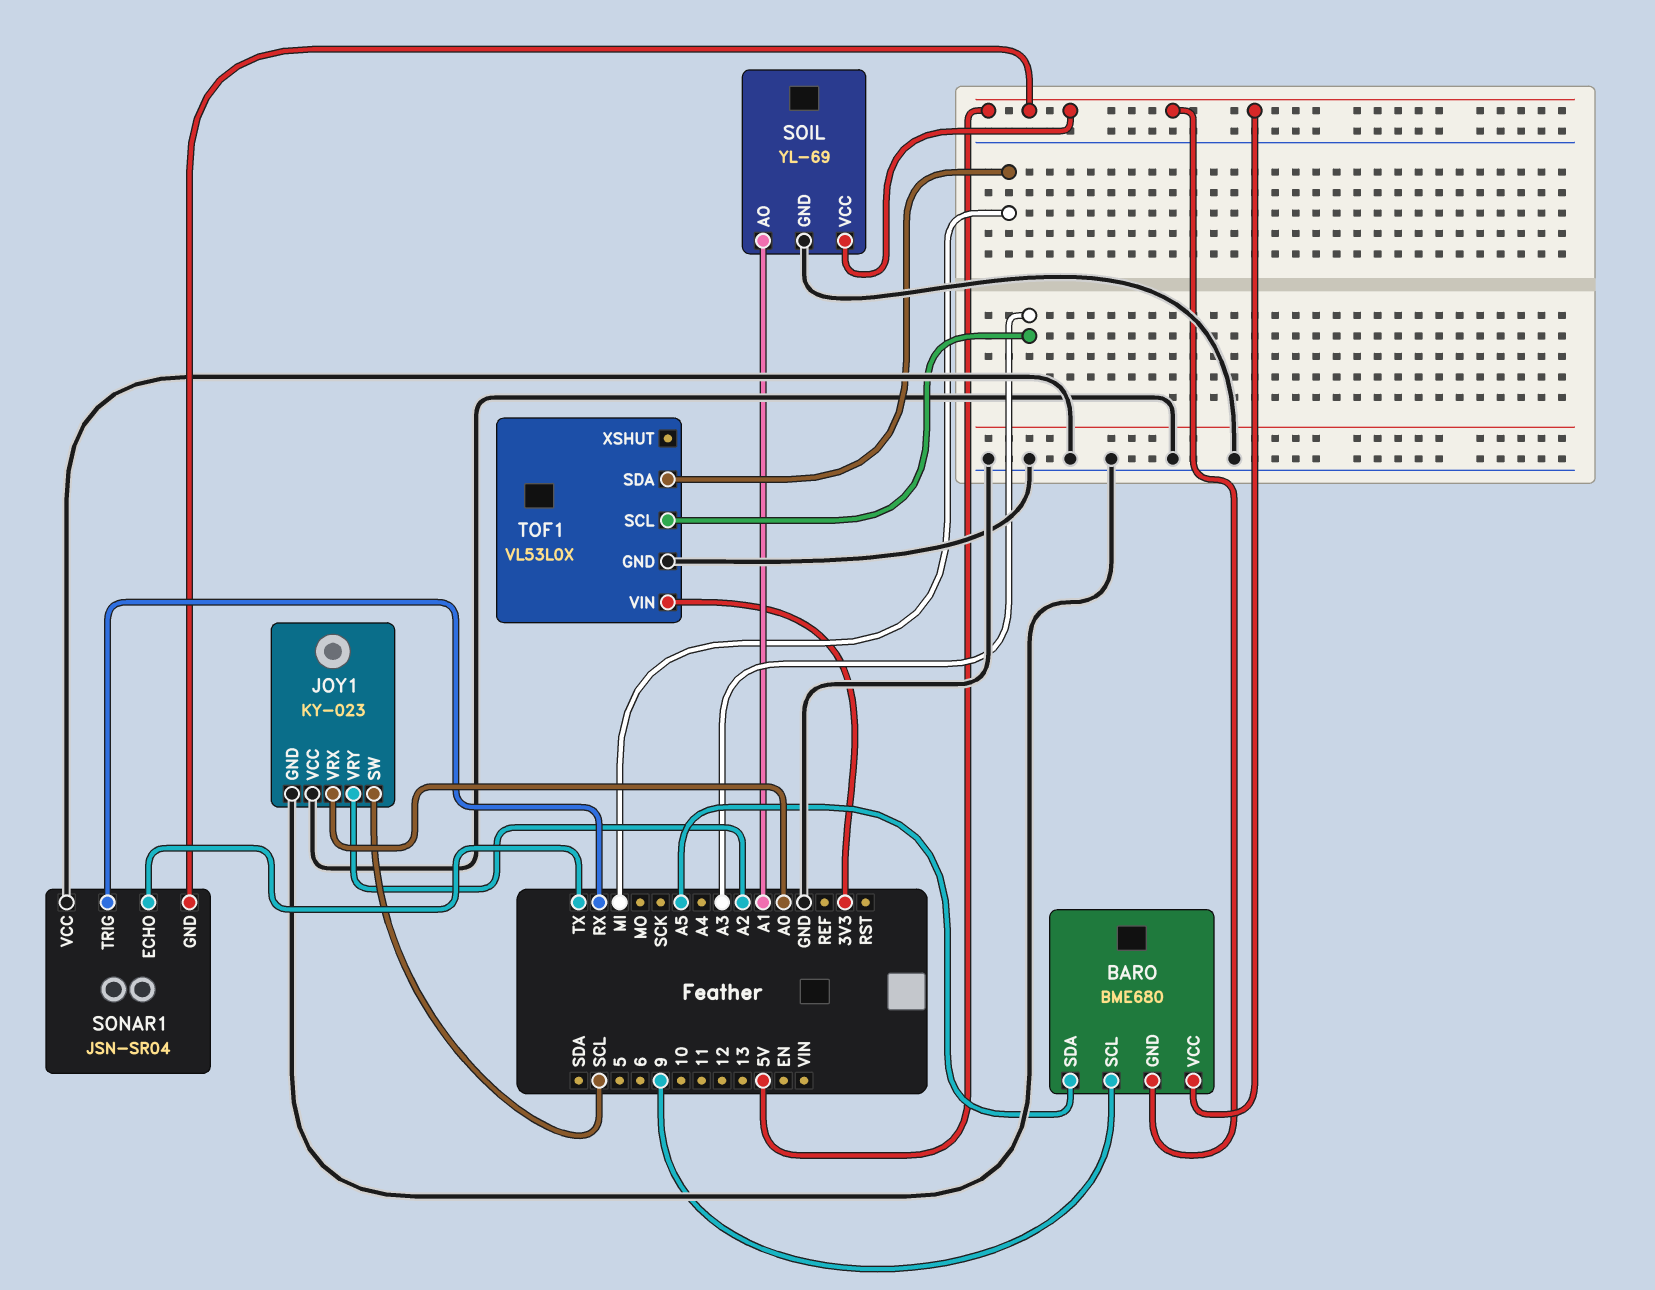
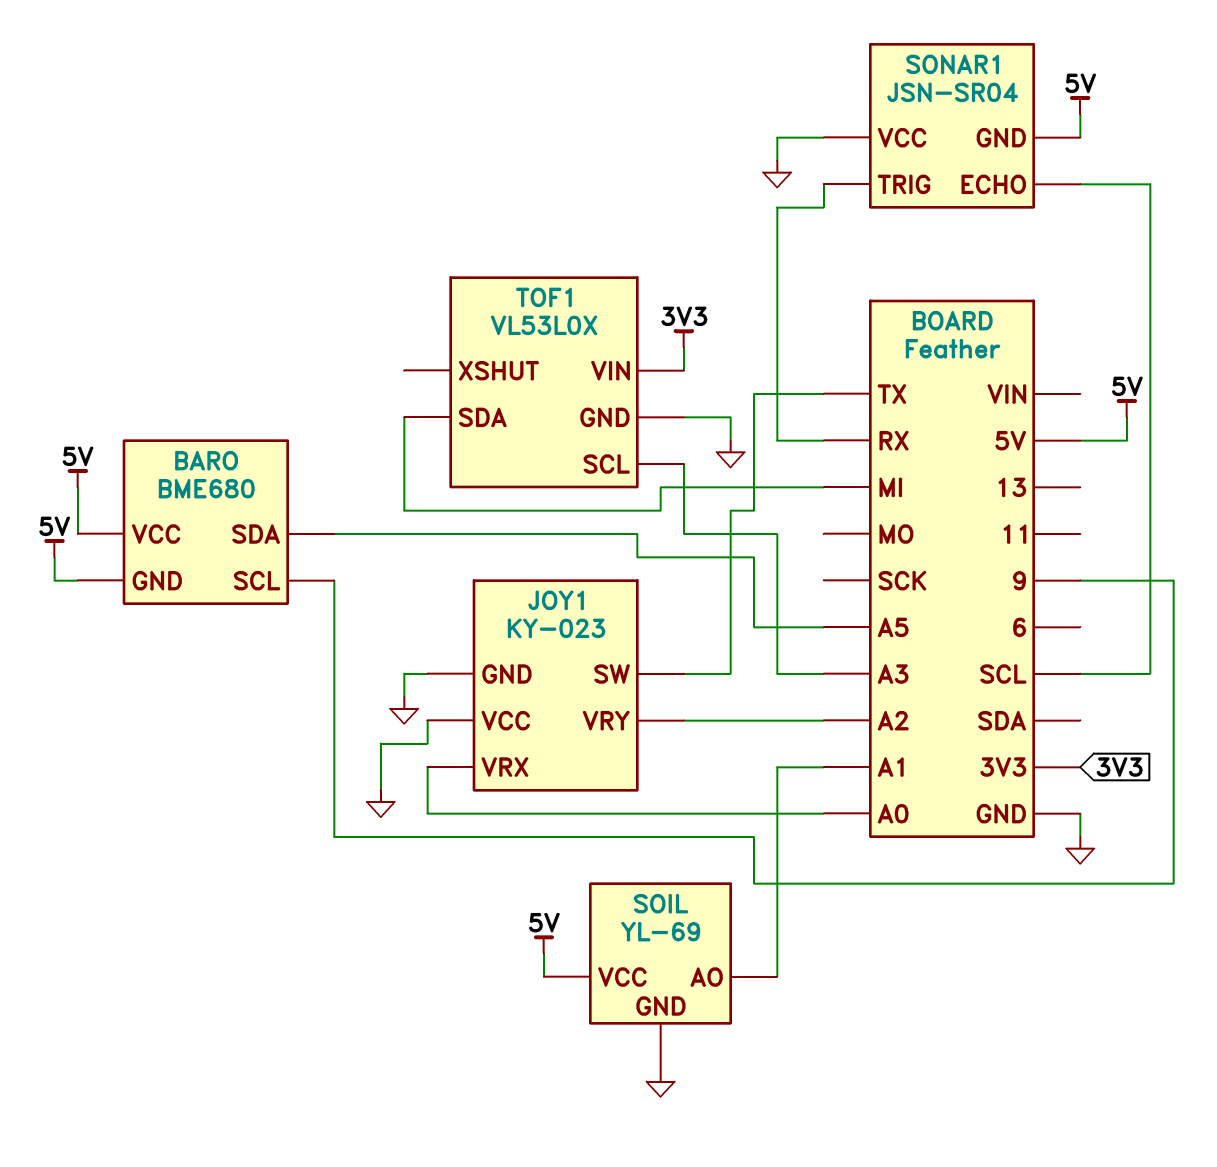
JOY1 pin SW: SCL -> TX
SONAR1 pin ECHO: TX -> SCL

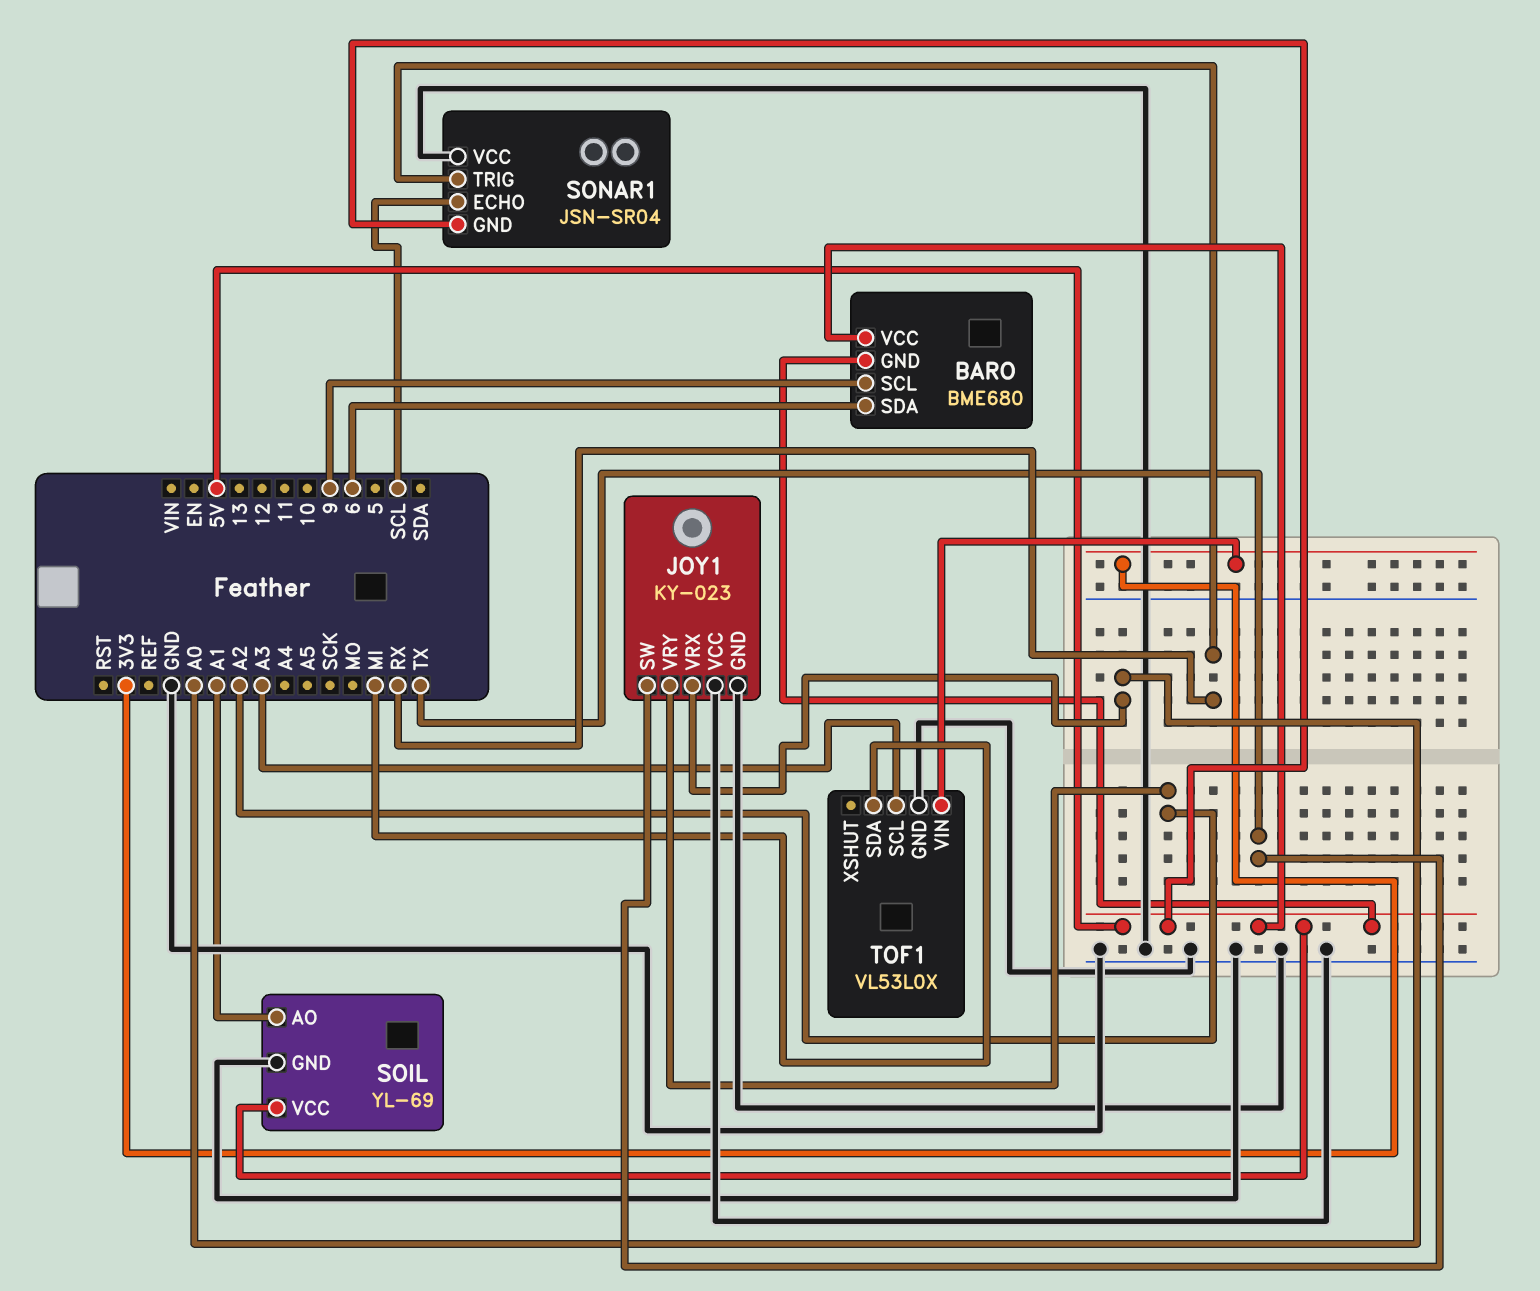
BARO pin SDA: A5 -> 6

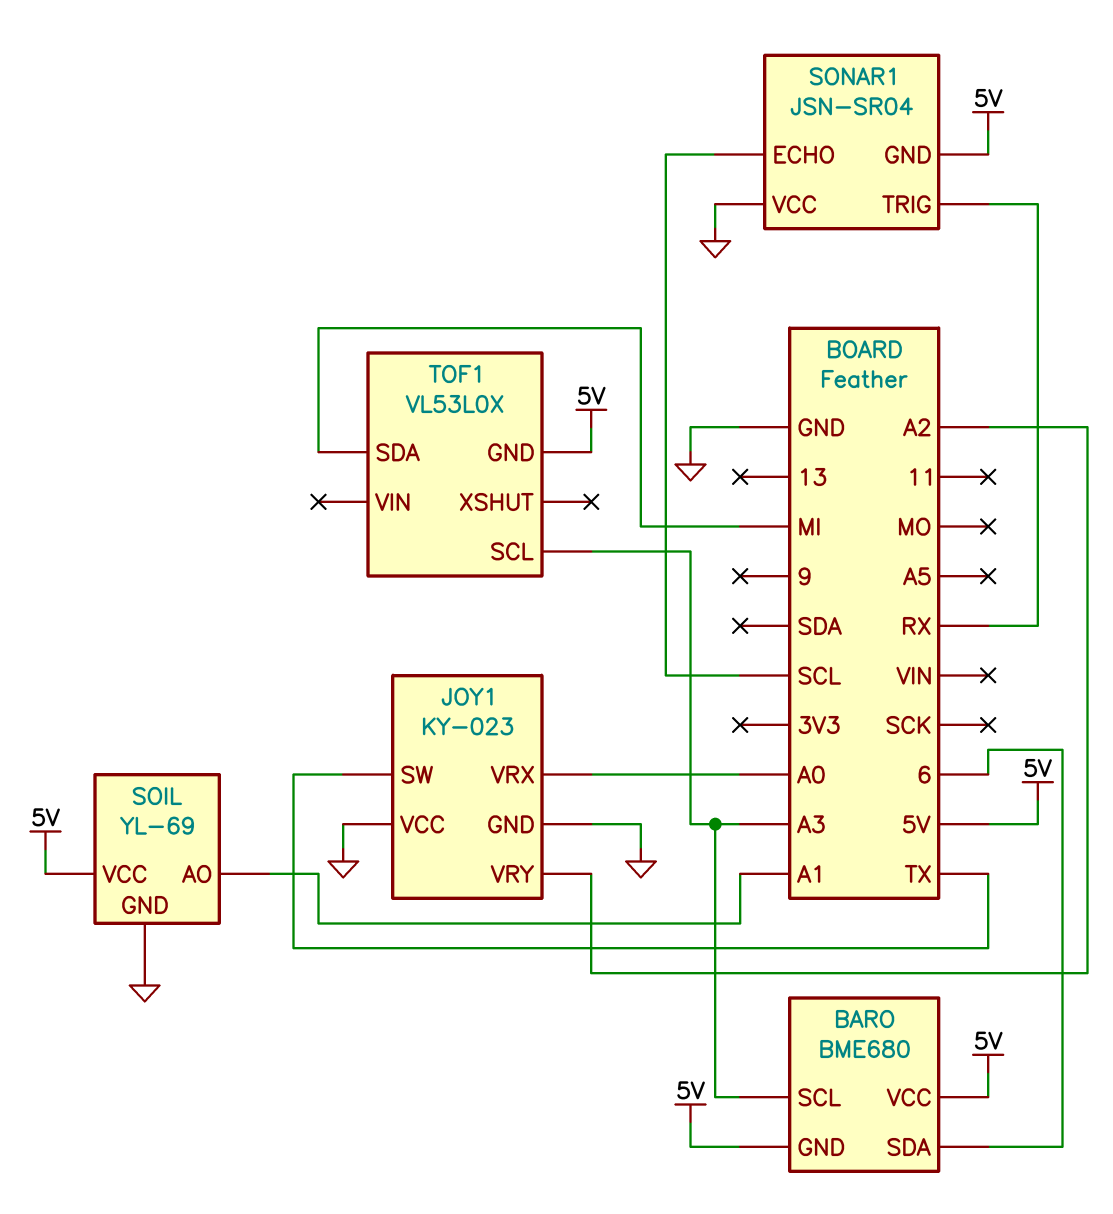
BARO pin SCL: 9 -> A3
TOF1 pin GND: GND -> 5V
TOF1 pin VIN: 3V3 -> none

